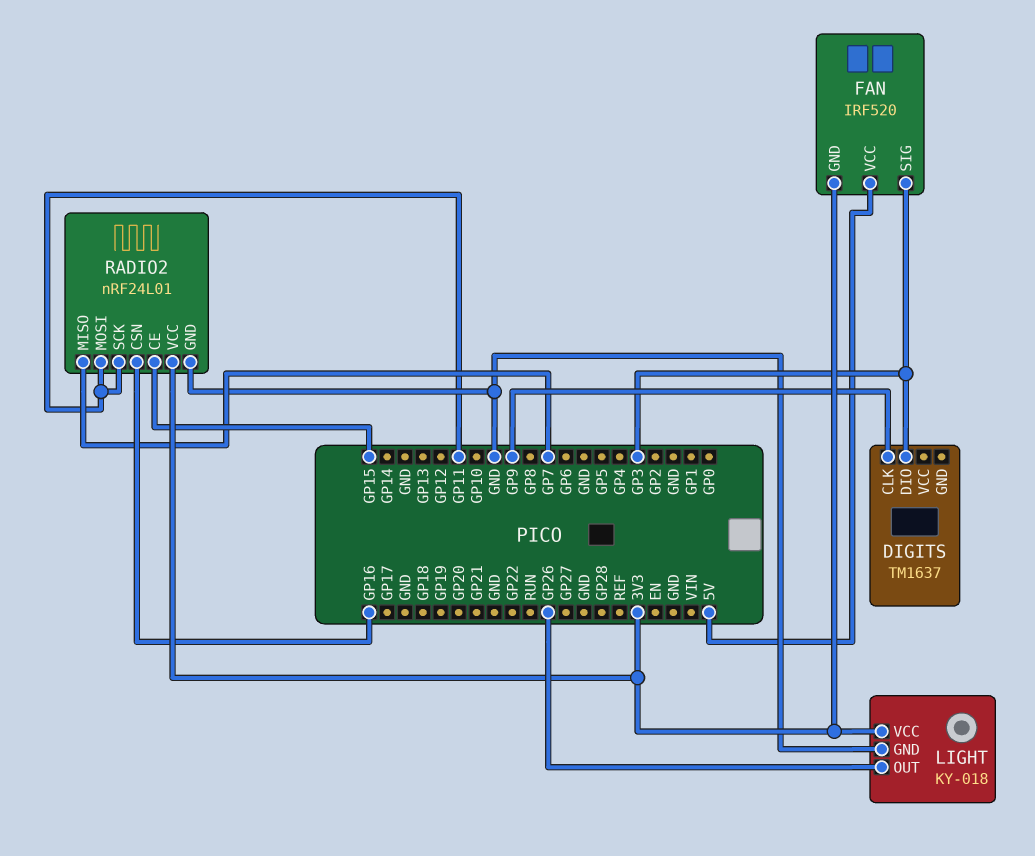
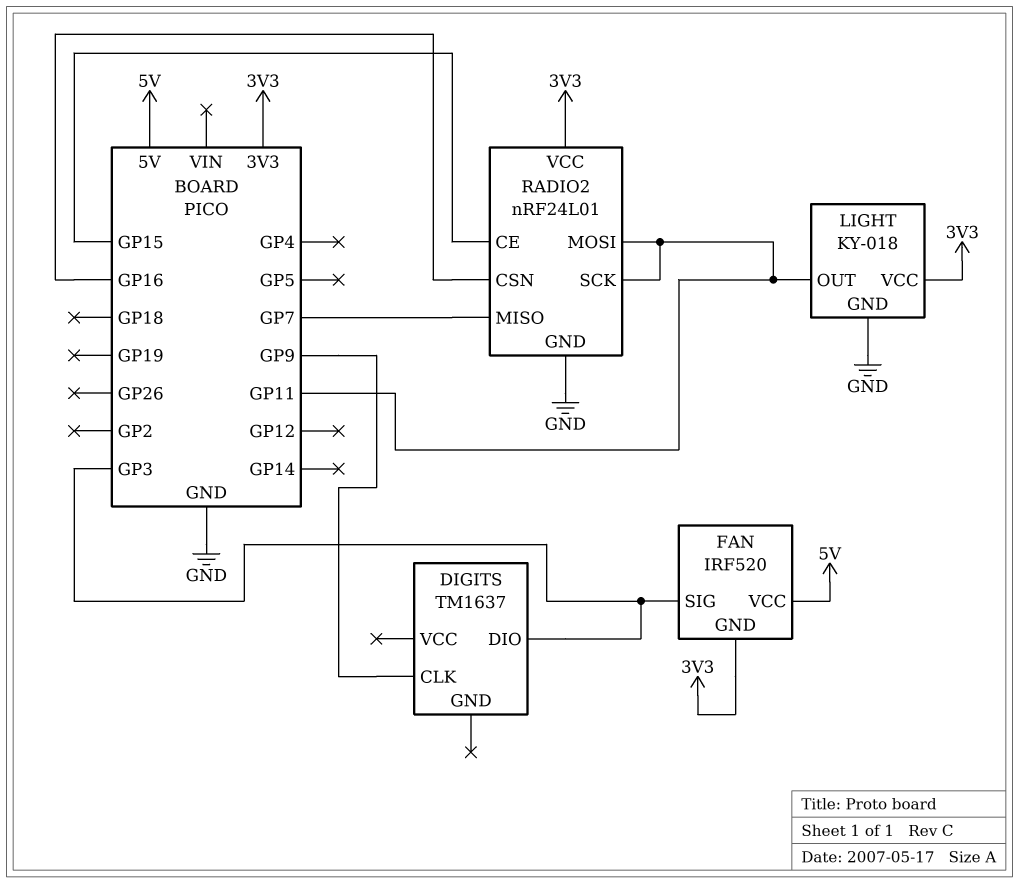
LIGHT pin OUT: GP26 -> GP11

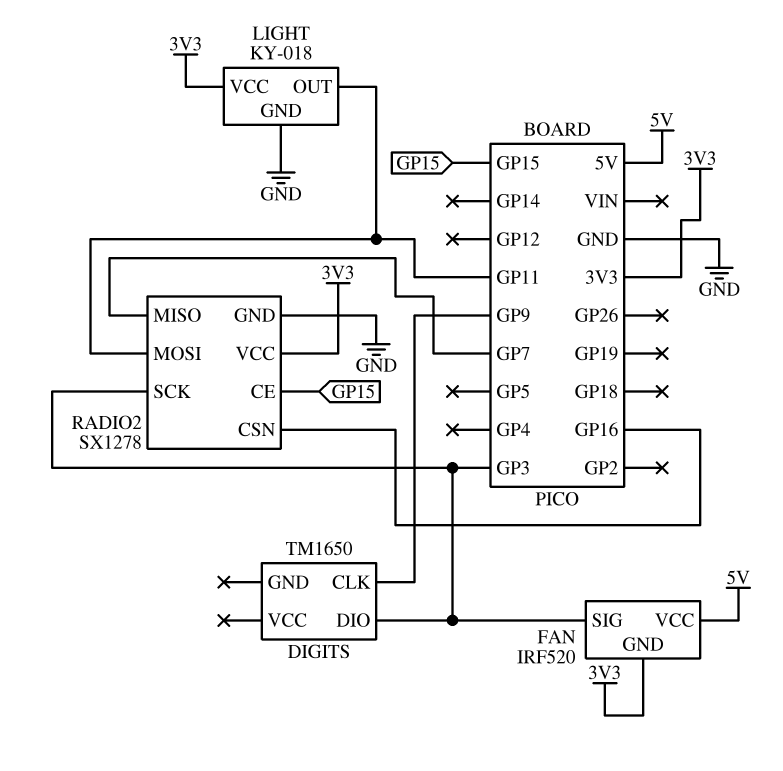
DIGITS: TM1637 -> TM1650
RADIO2: nRF24L01 -> SX1278
RADIO2 pin SCK: GP11 -> GP3

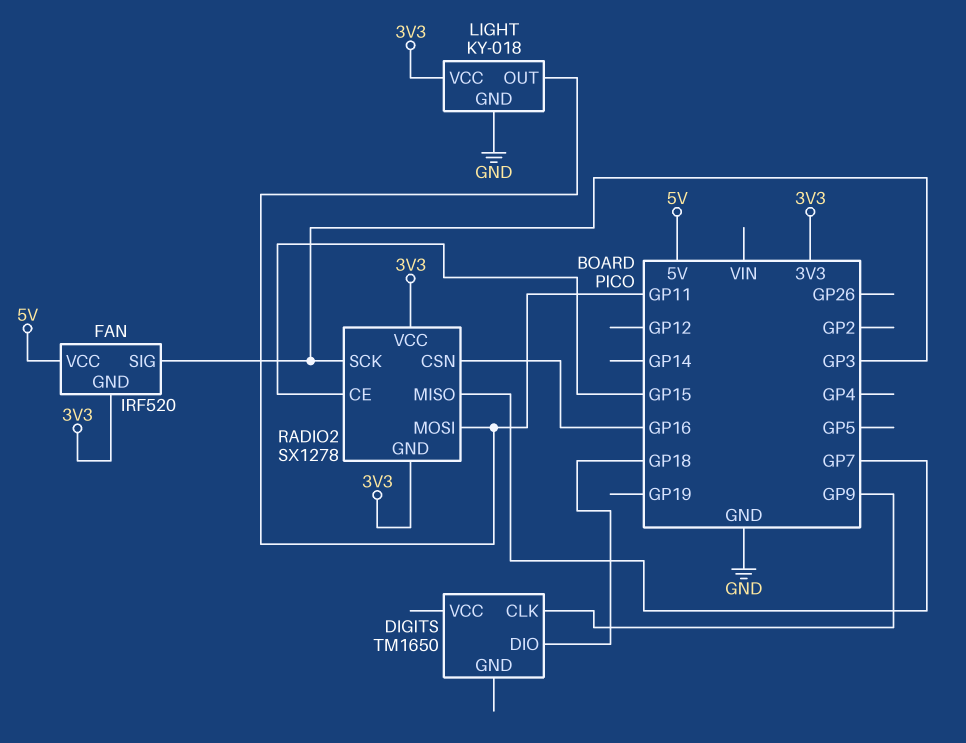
DIGITS pin DIO: GP3 -> GP18
RADIO2 pin GND: GND -> 3V3

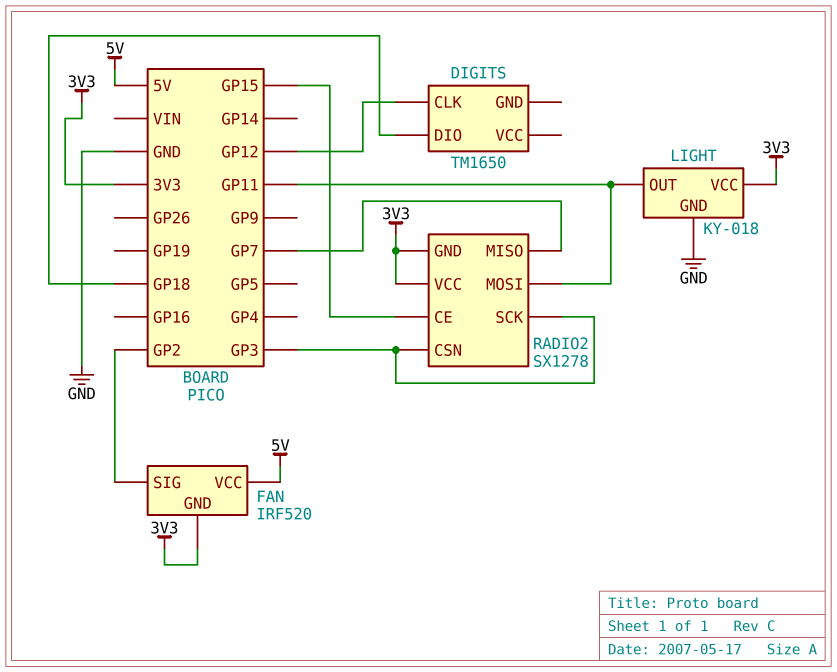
DIGITS pin CLK: GP9 -> GP12
FAN pin SIG: GP3 -> GP2
RADIO2 pin CSN: GP16 -> GP3

